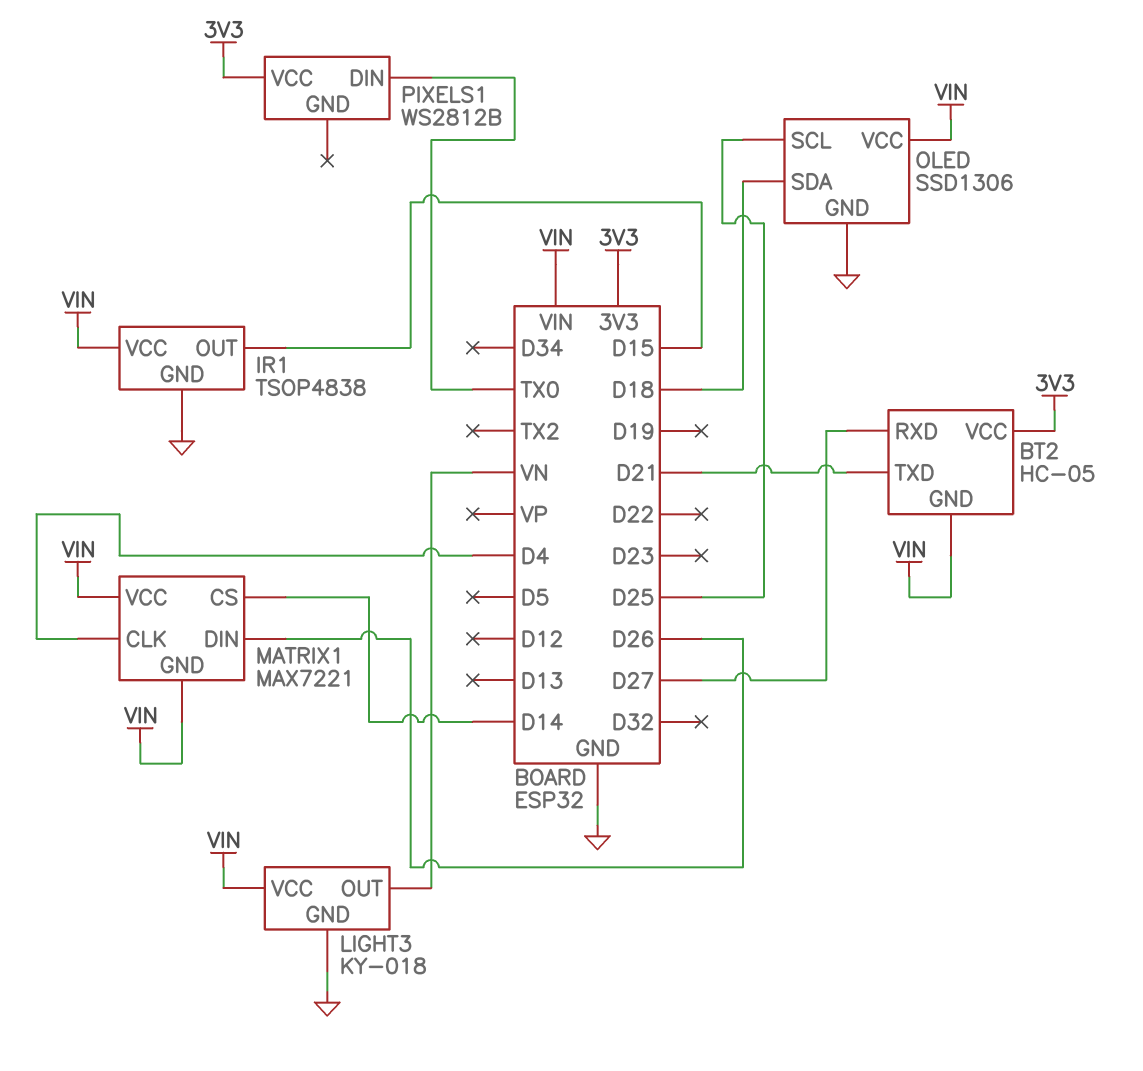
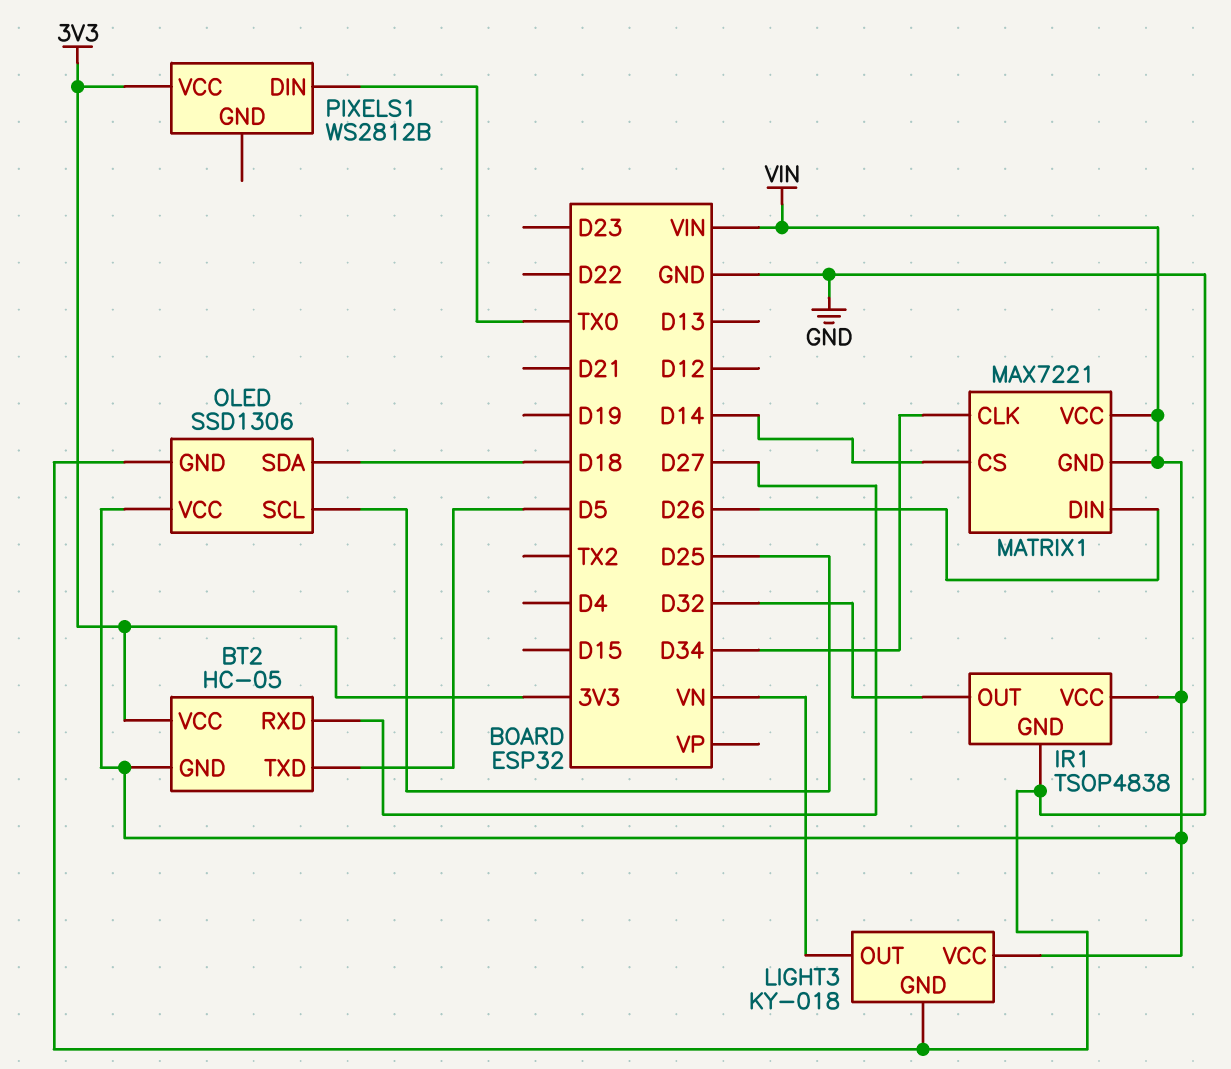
BT2 pin TXD: D21 -> D5
IR1 pin OUT: D15 -> D32
MATRIX1 pin CLK: D4 -> D34

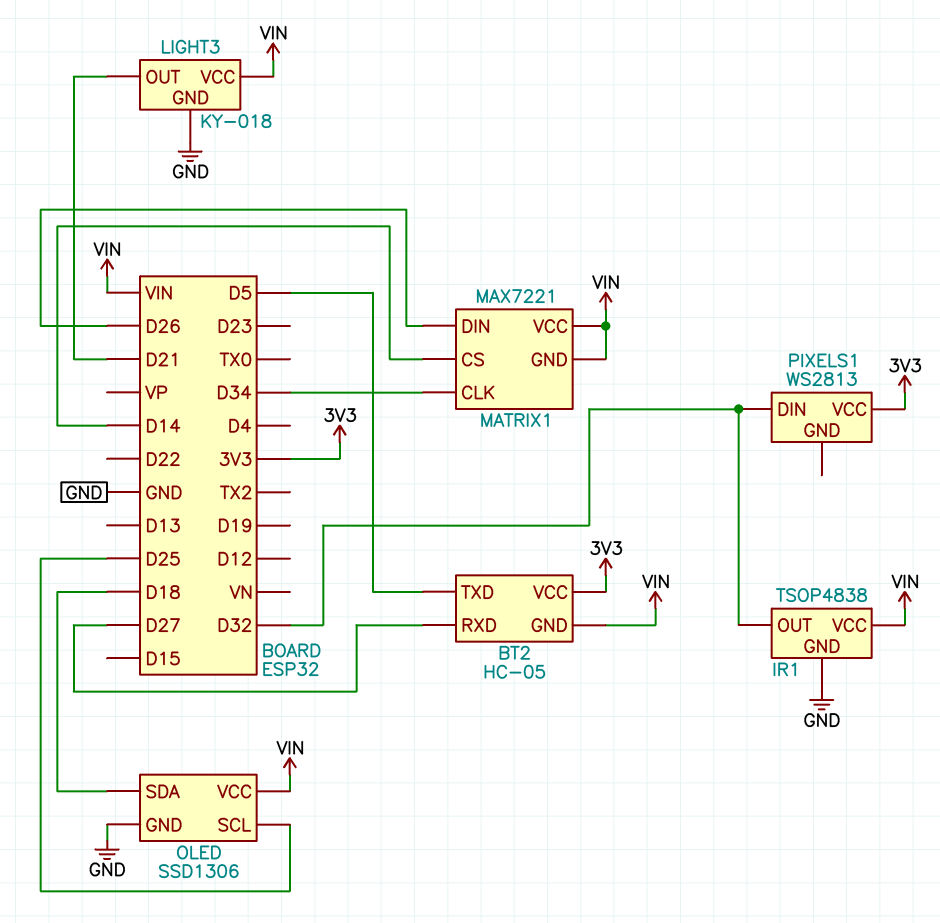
LIGHT3 pin OUT: VN -> D21
PIXELS1: WS2812B -> WS2813
PIXELS1 pin DIN: TX0 -> D32

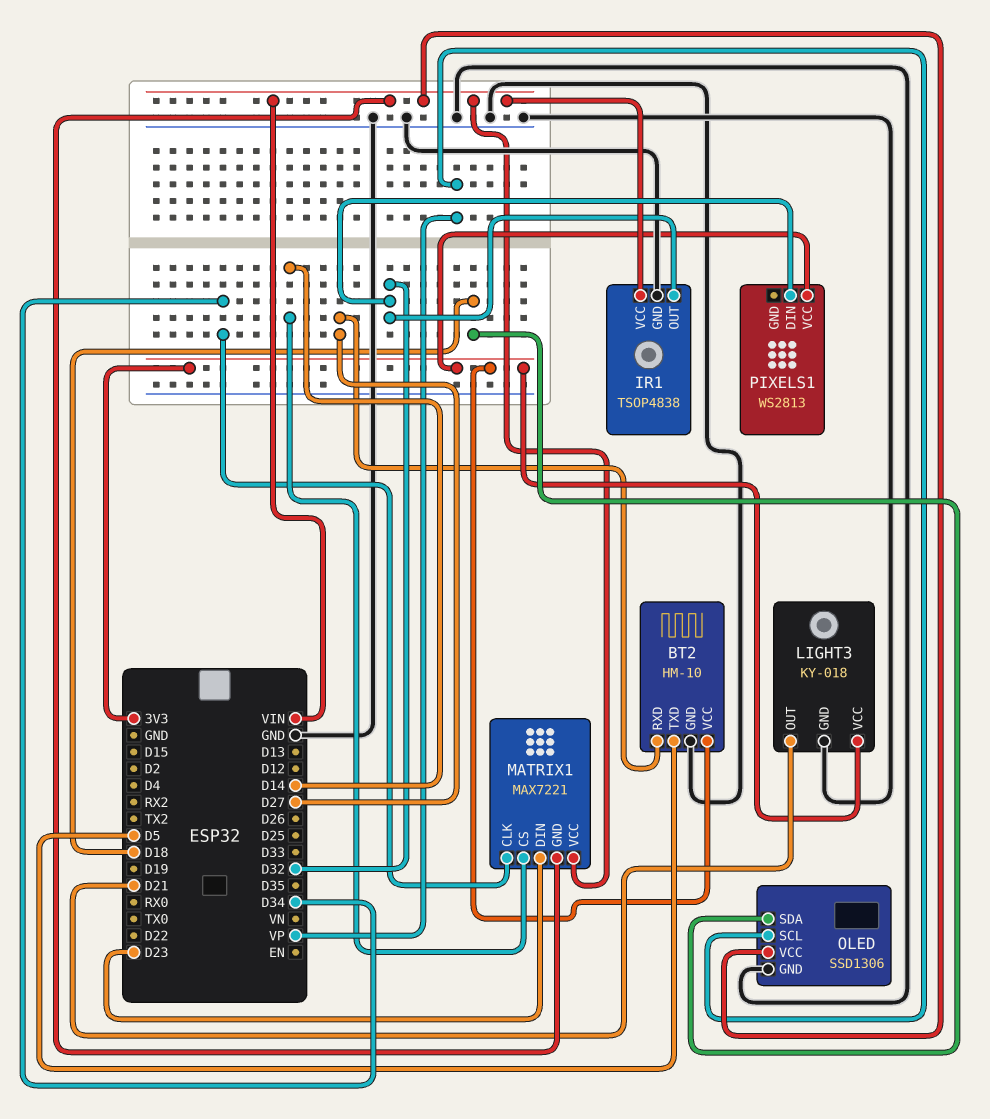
BT2: HC-05 -> HM-10
BT2 pin GND: VIN -> GND
LIGHT3 pin VCC: VIN -> 3V3
MATRIX1 pin DIN: D26 -> D23
OLED pin SCL: D25 -> VP

